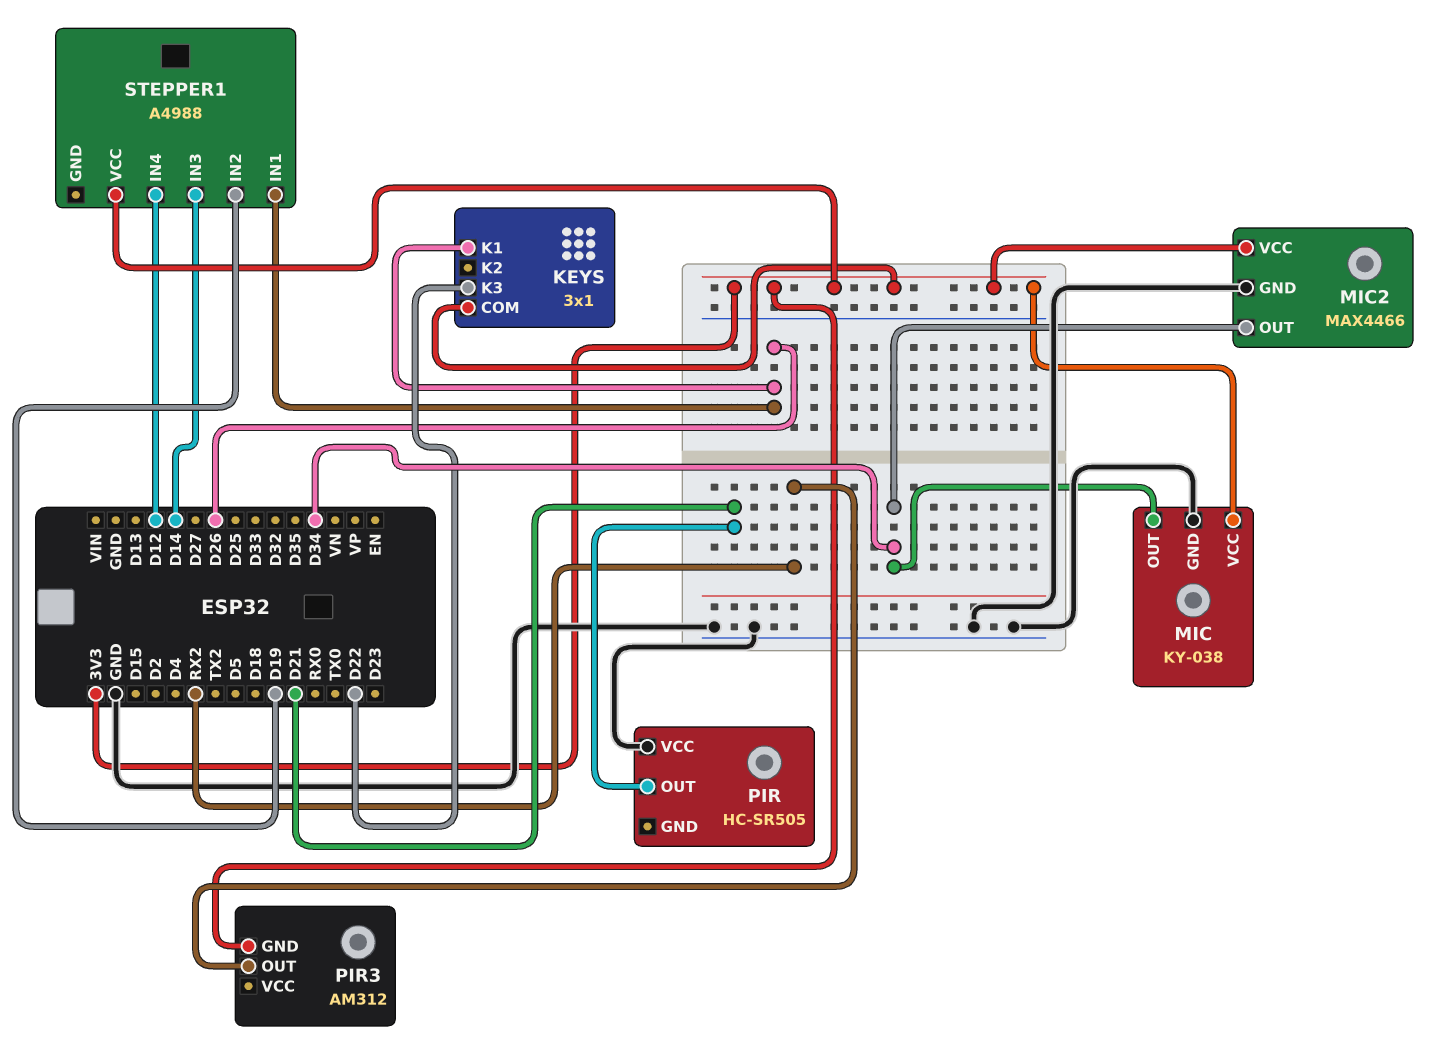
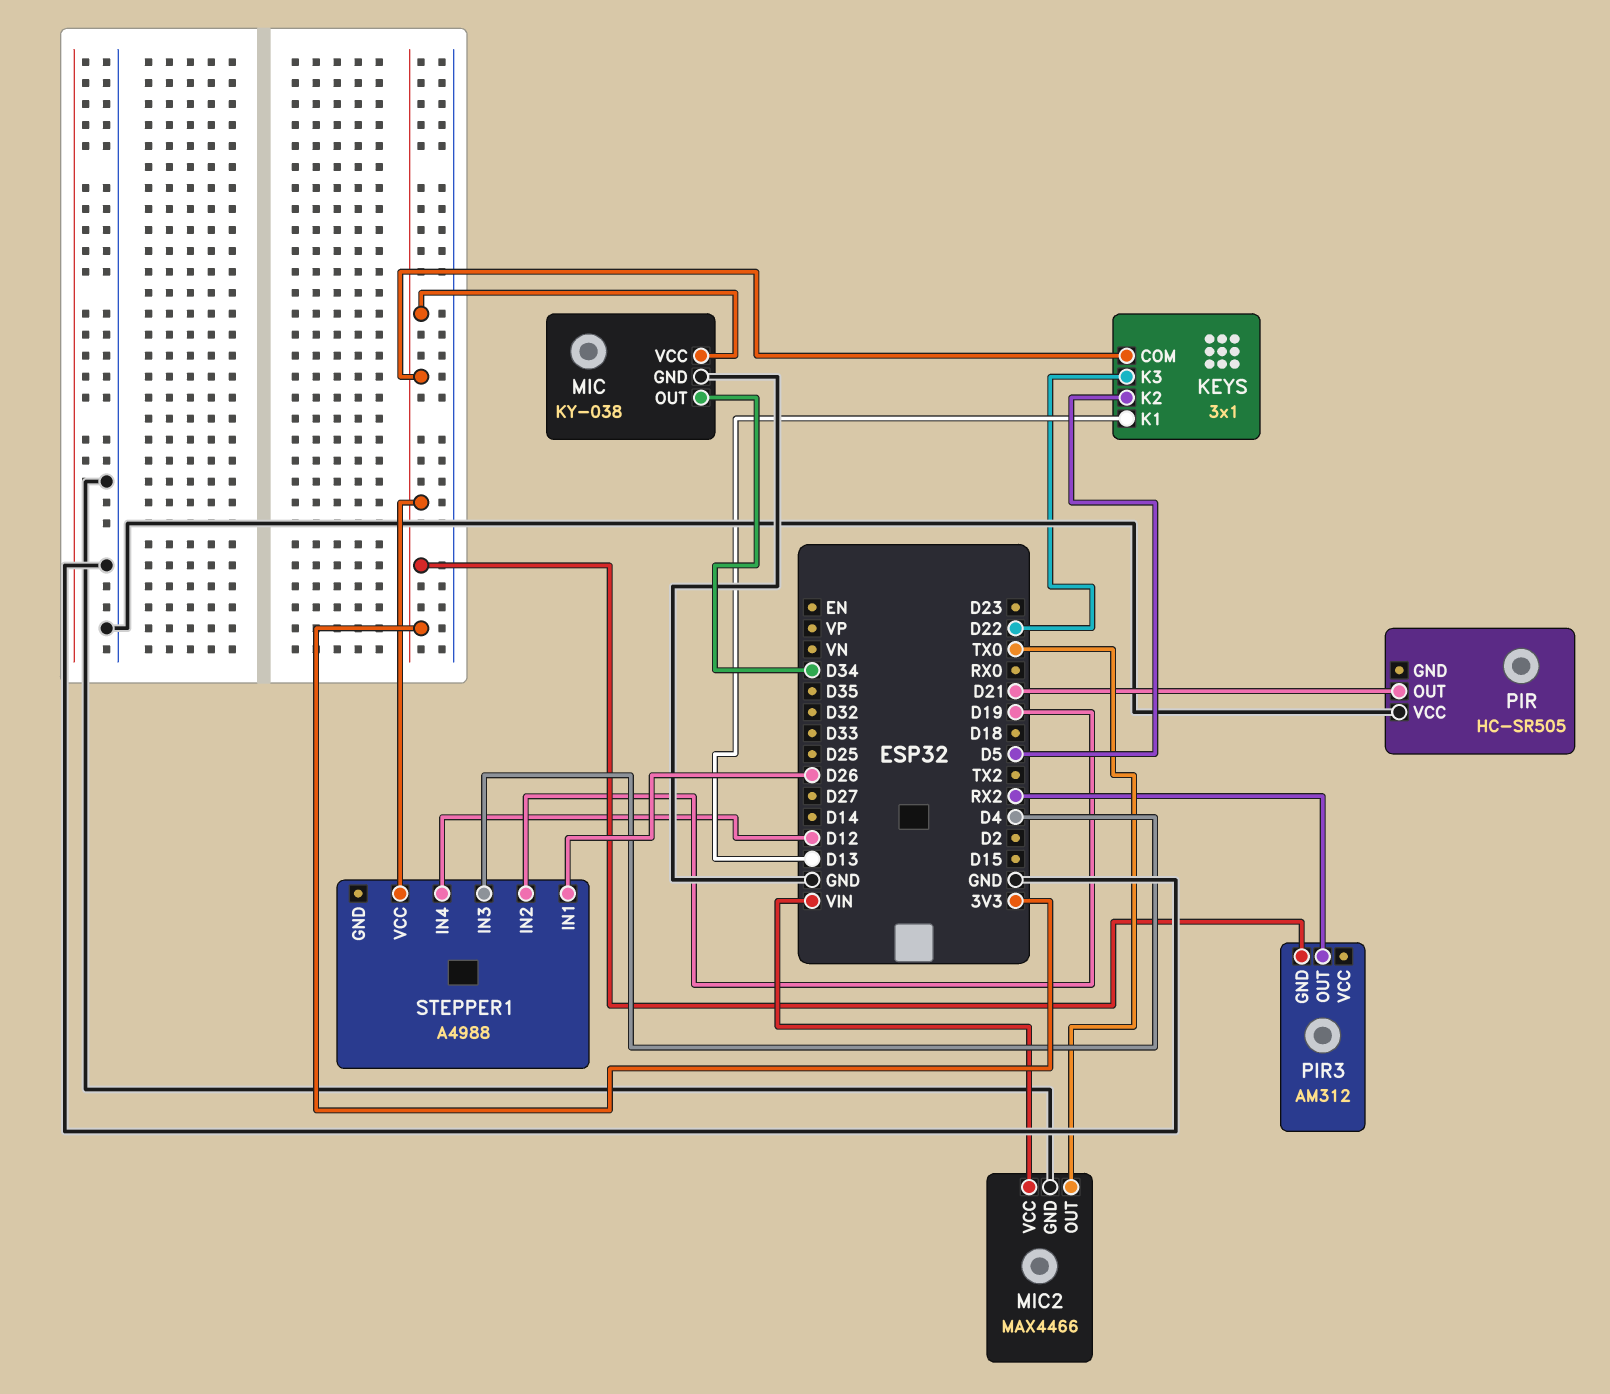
KEYS pin K1: D26 -> D13
KEYS pin K2: none -> D5
MIC2 pin OUT: D34 -> TX0
MIC2 pin VCC: 3V3 -> VIN
STEPPER1 pin IN3: D14 -> D4

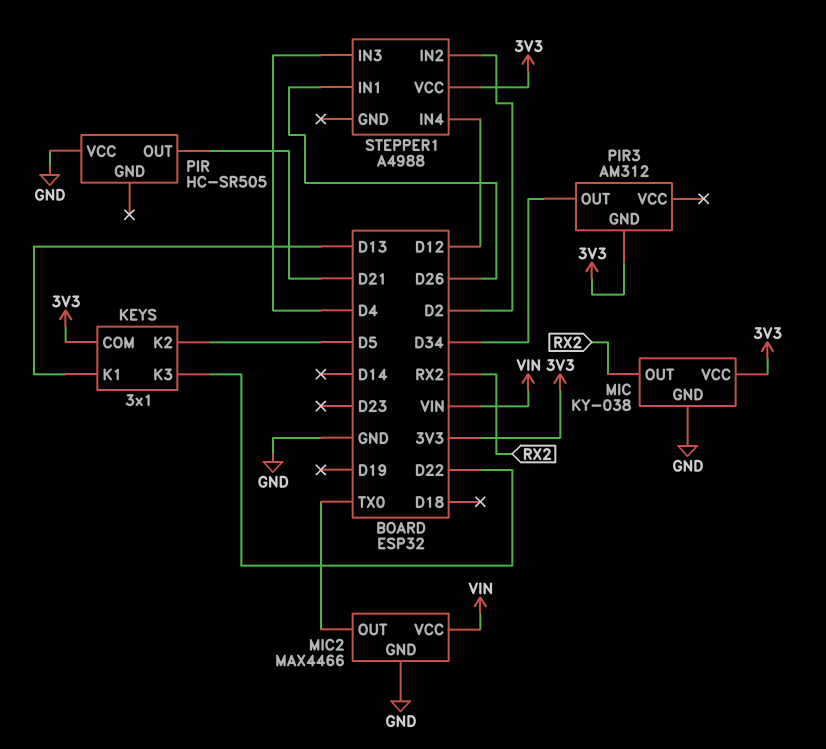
MIC pin OUT: D34 -> RX2
PIR3 pin OUT: RX2 -> D34
STEPPER1 pin IN2: D19 -> D2

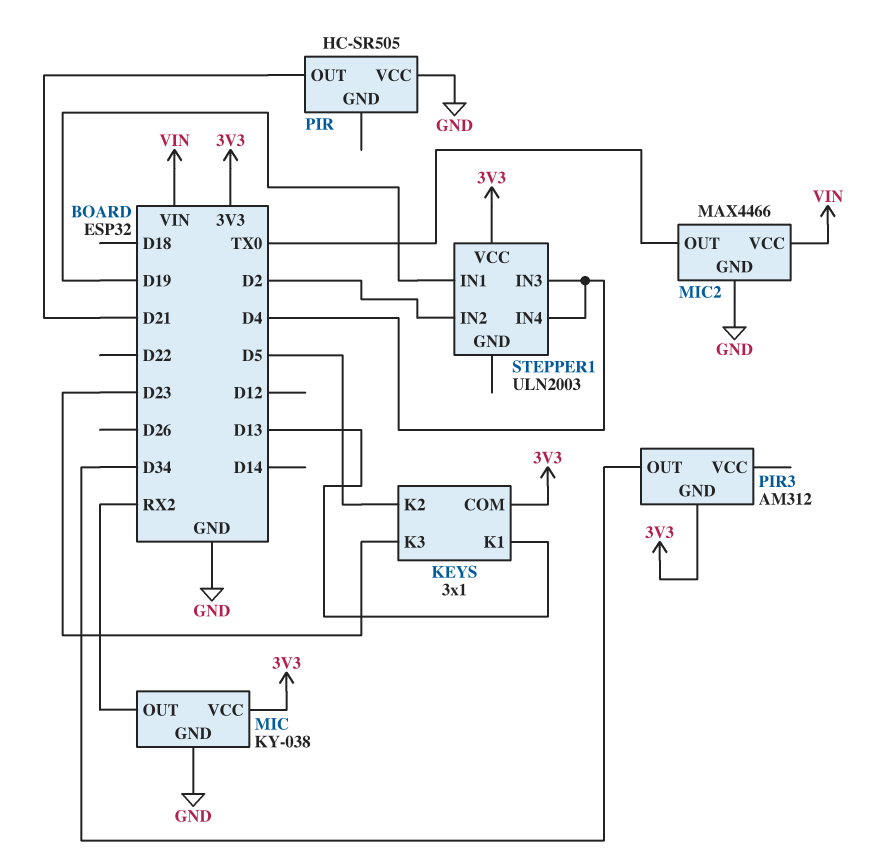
KEYS pin K3: D22 -> D23
STEPPER1: A4988 -> ULN2003
STEPPER1 pin IN1: D26 -> D19
STEPPER1 pin IN4: D12 -> D4

